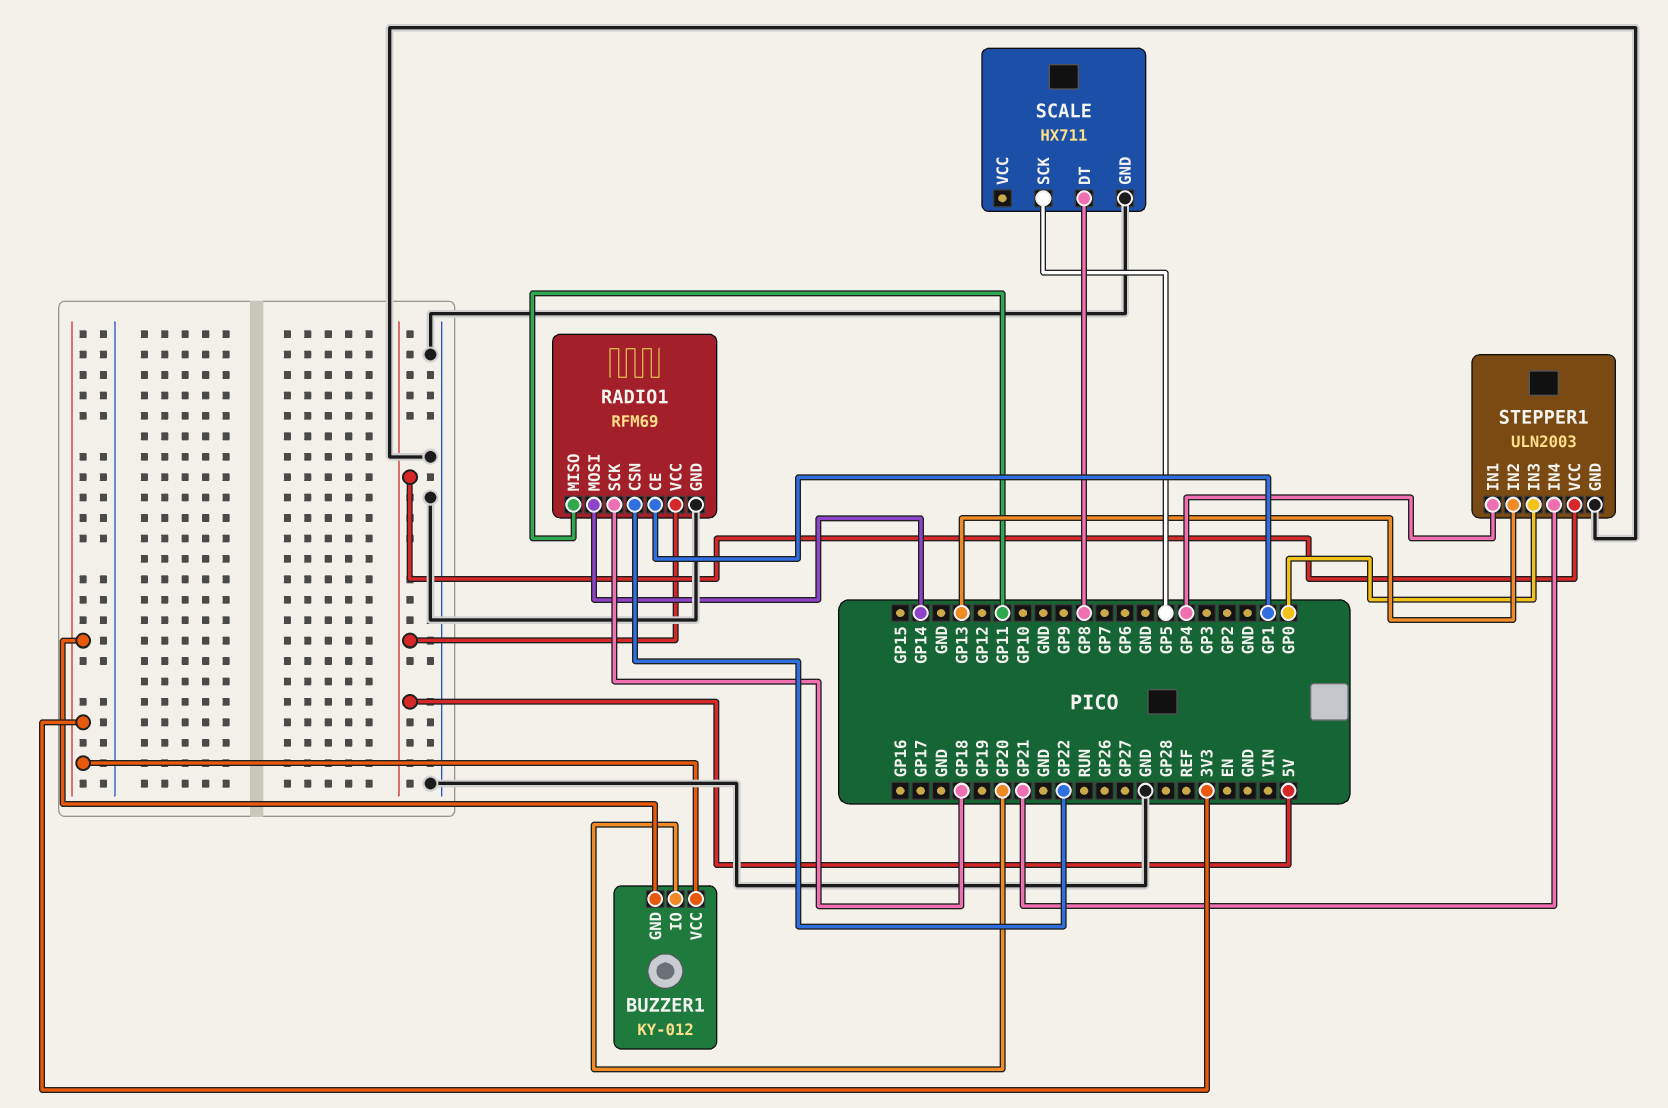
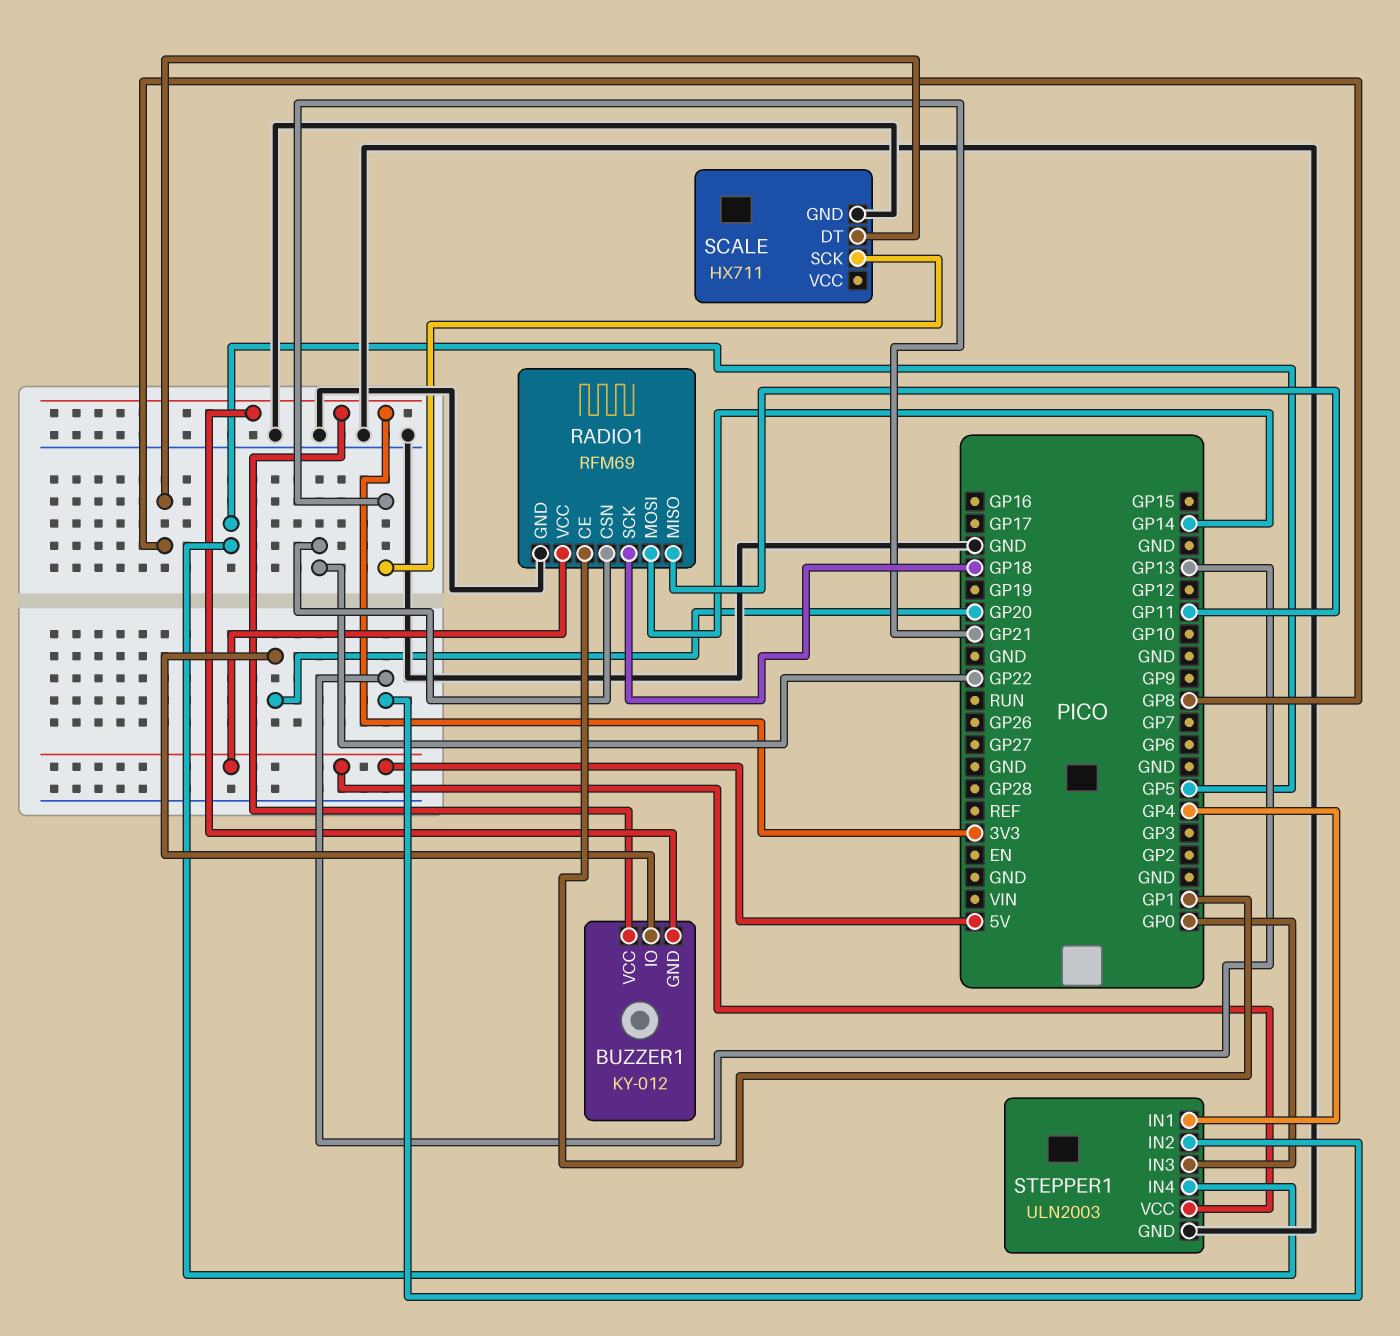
SCALE pin SCK: GP5 -> GP21
STEPPER1 pin IN4: GP21 -> GP5

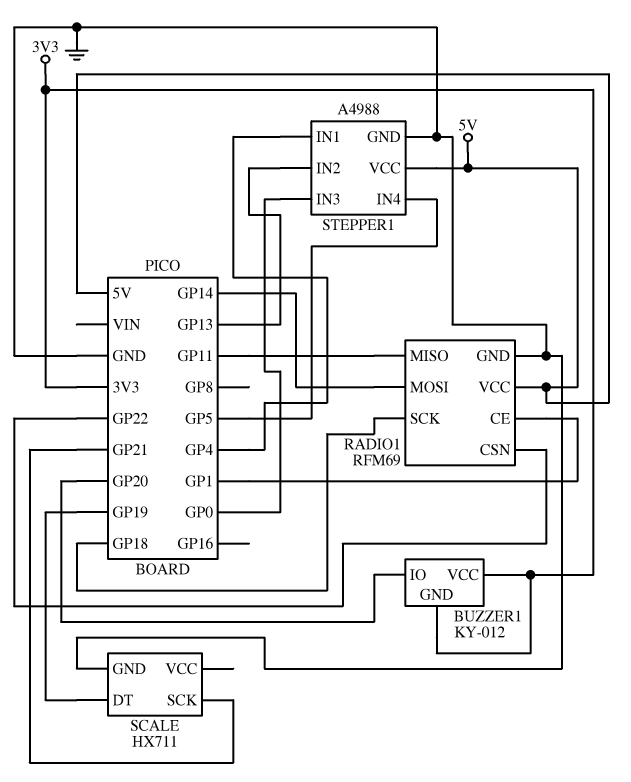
SCALE pin DT: GP8 -> GP19
STEPPER1: ULN2003 -> A4988

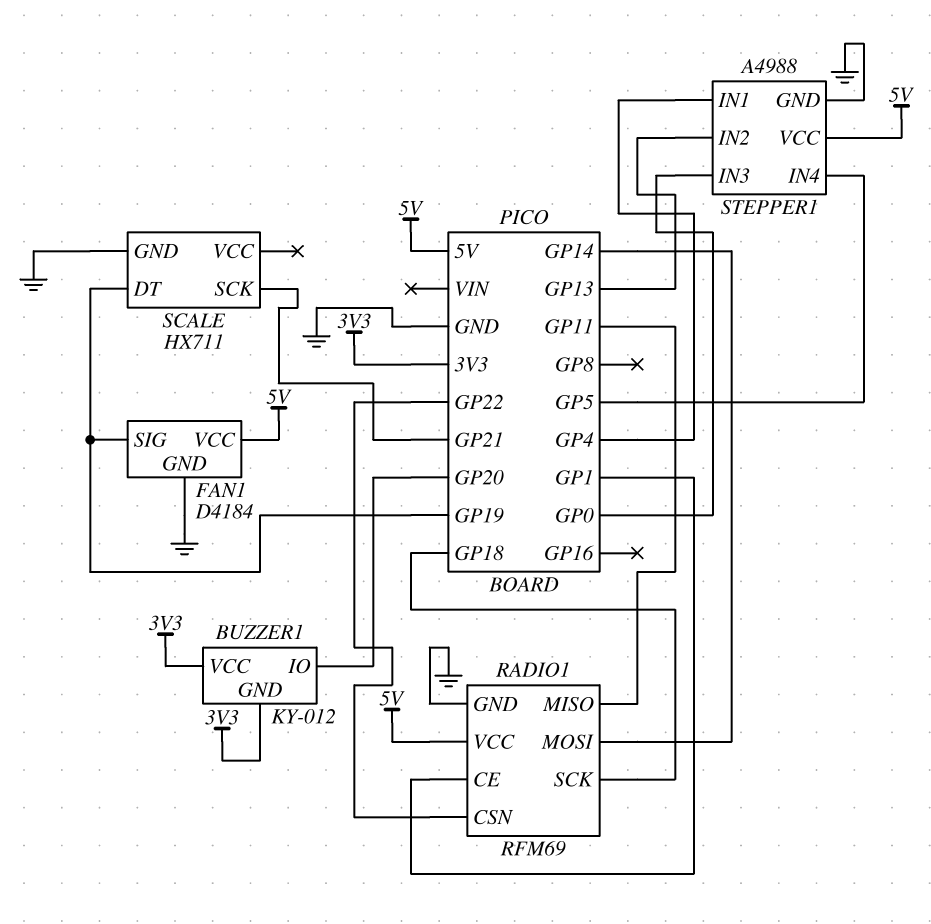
FAN1: none -> D4184
FAN1 pin GND: none -> GND
FAN1 pin SIG: none -> GP19
FAN1 pin VCC: none -> 5V

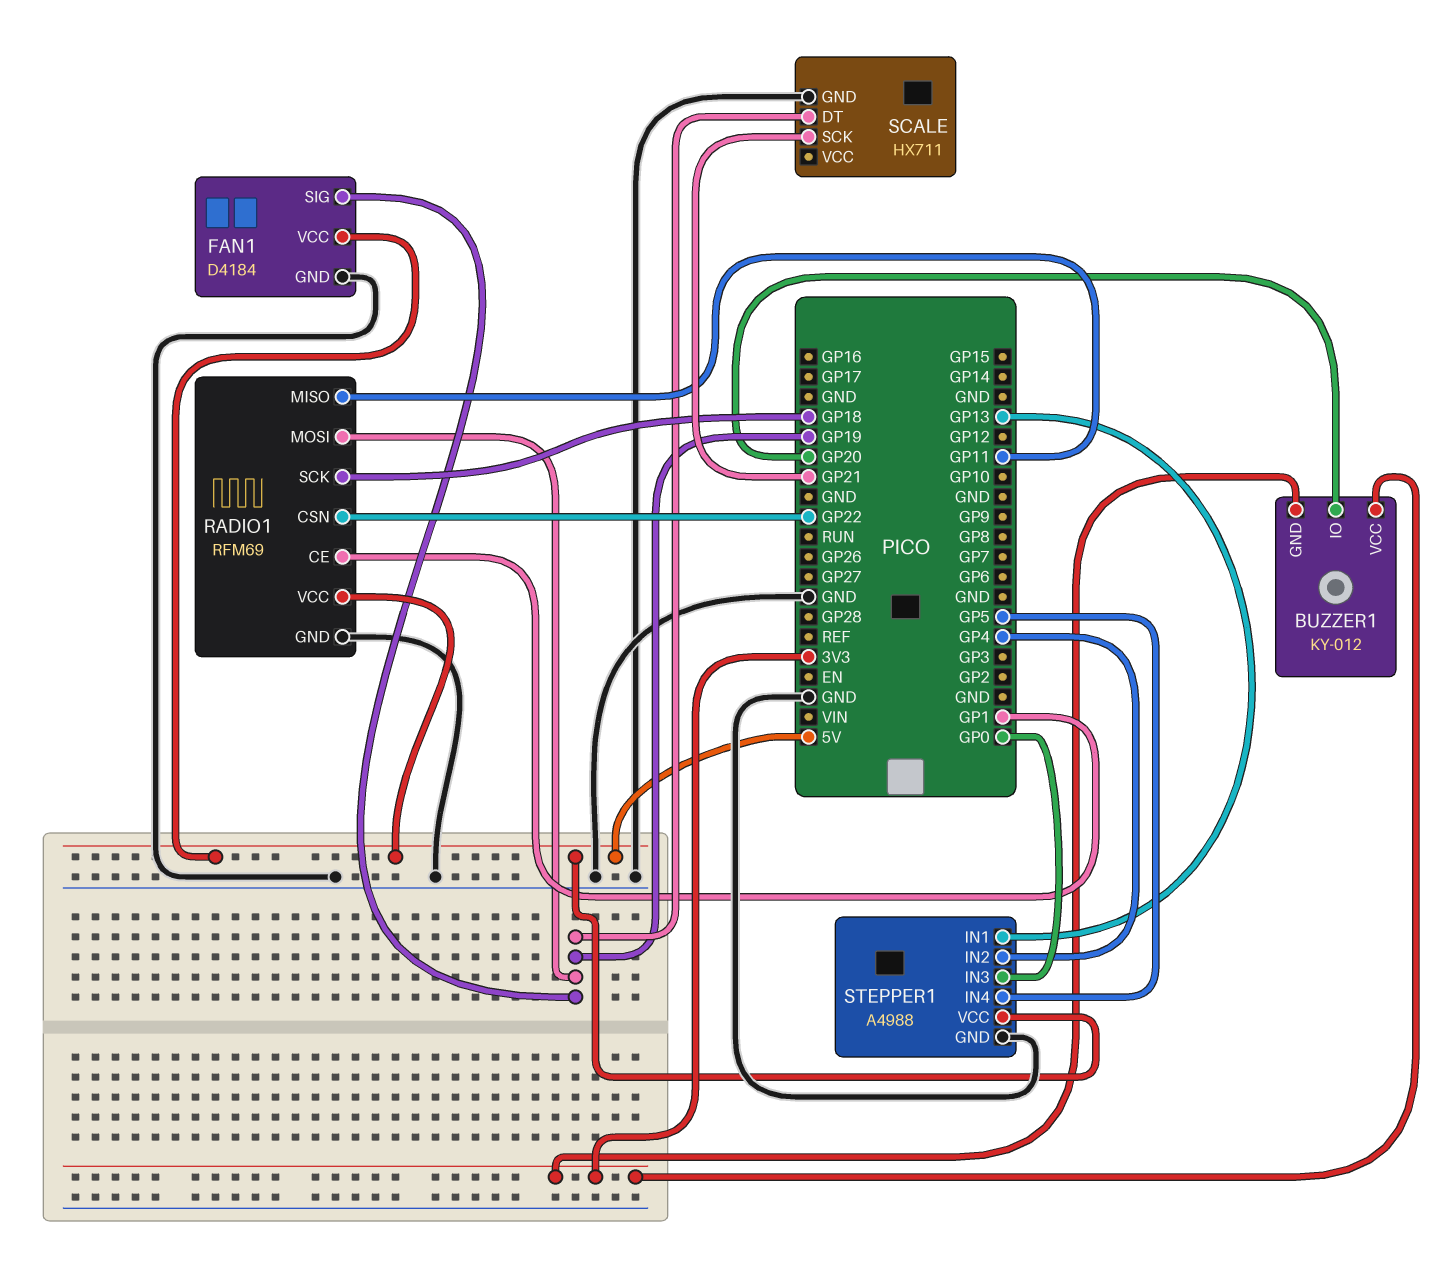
RADIO1 pin MOSI: GP14 -> GP19
STEPPER1 pin IN1: GP4 -> GP13
STEPPER1 pin IN2: GP13 -> GP4

